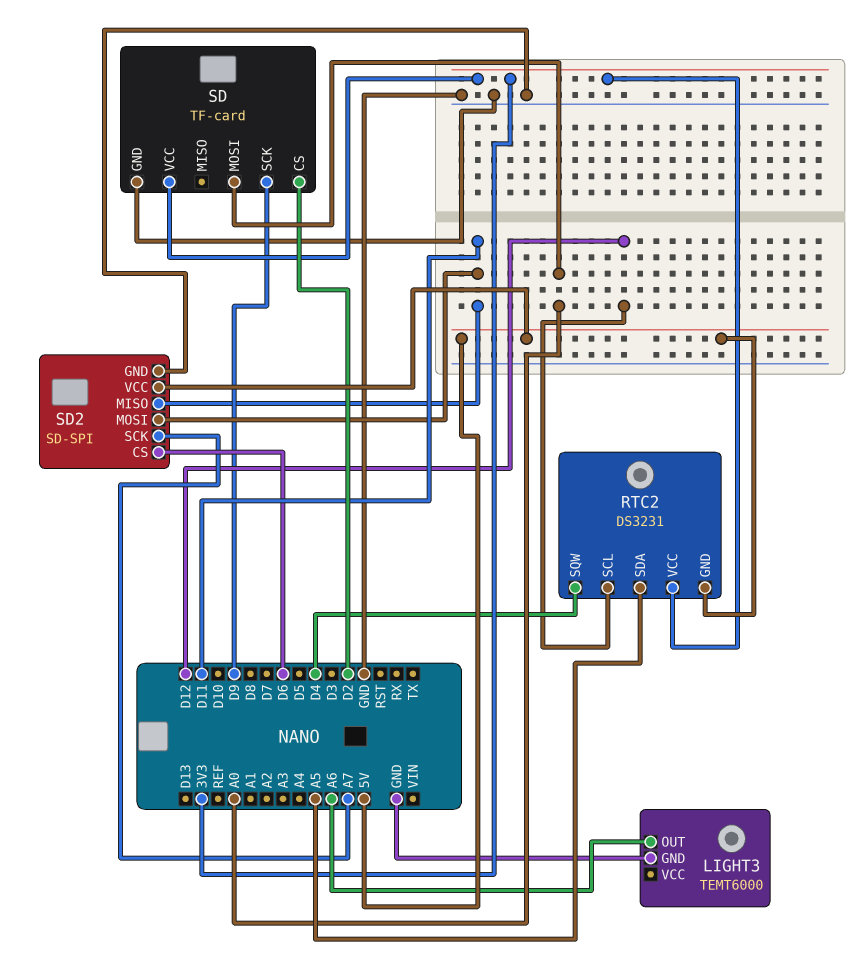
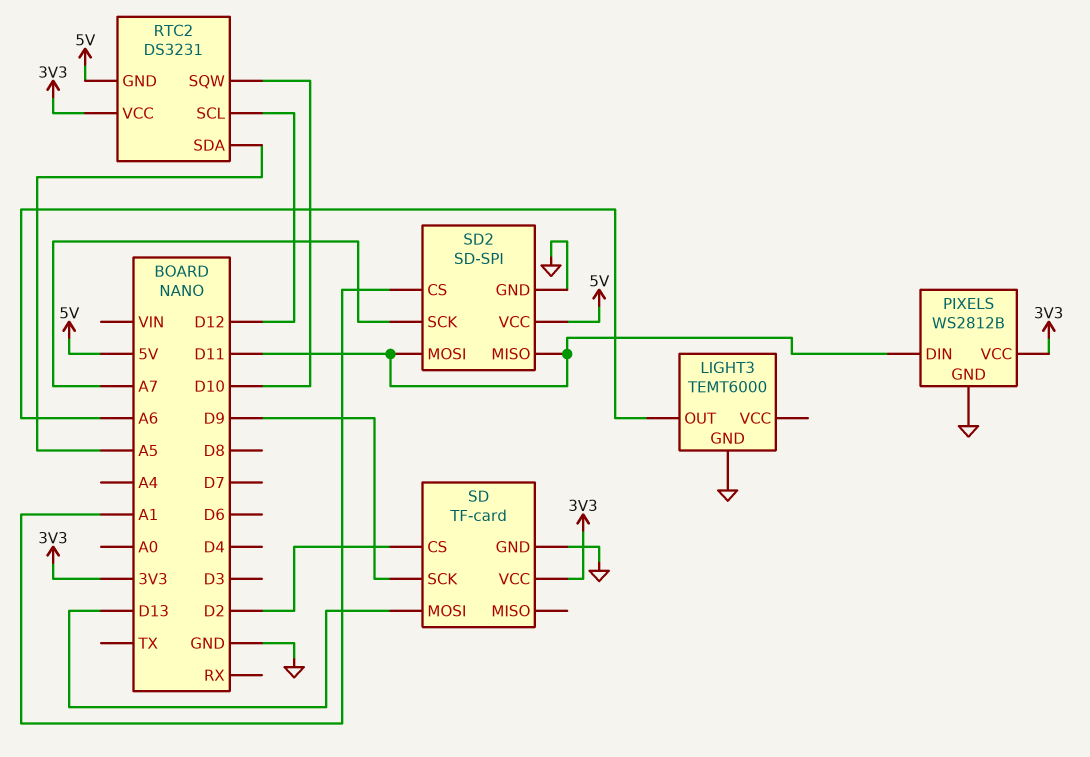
PIXELS: none -> WS2812B
PIXELS pin DIN: none -> D11
PIXELS pin GND: none -> GND
PIXELS pin VCC: none -> 3V3
RTC2 pin SQW: D4 -> D10
SD pin MOSI: A0 -> D13
SD2 pin CS: D6 -> A1

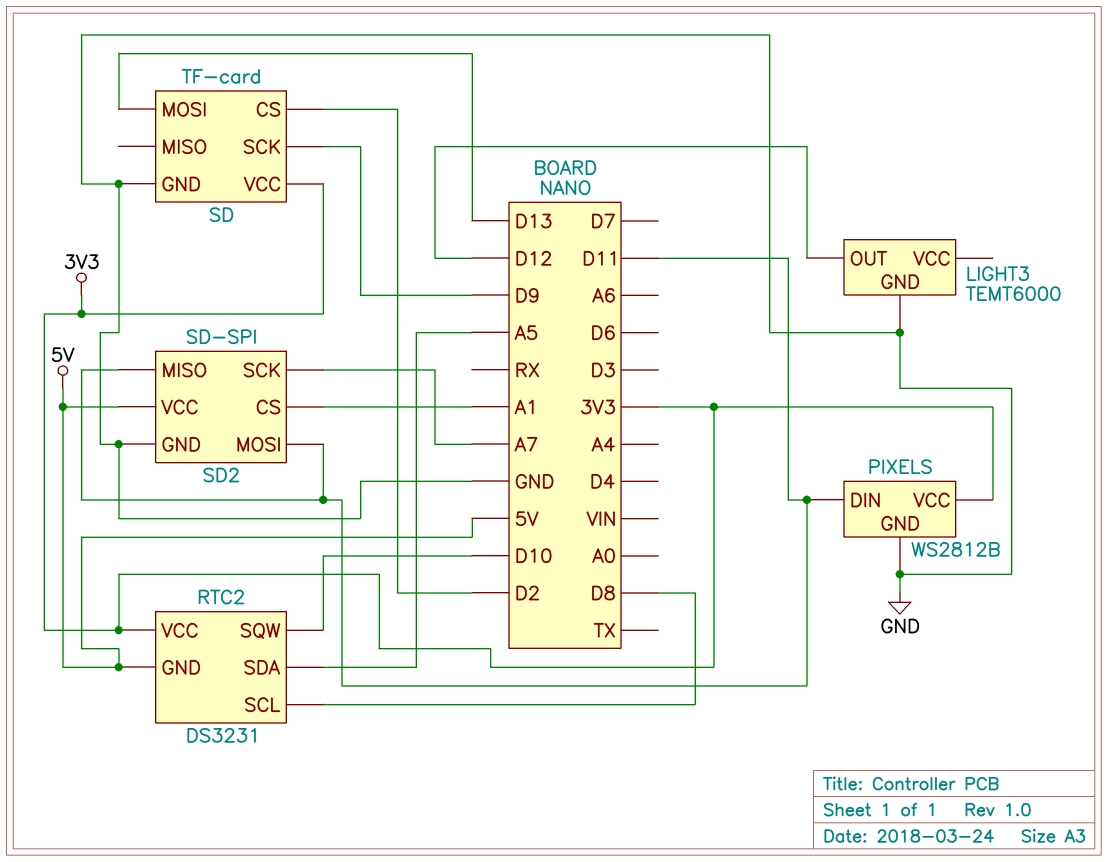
LIGHT3 pin OUT: A6 -> D12
RTC2 pin SCL: D12 -> D8

